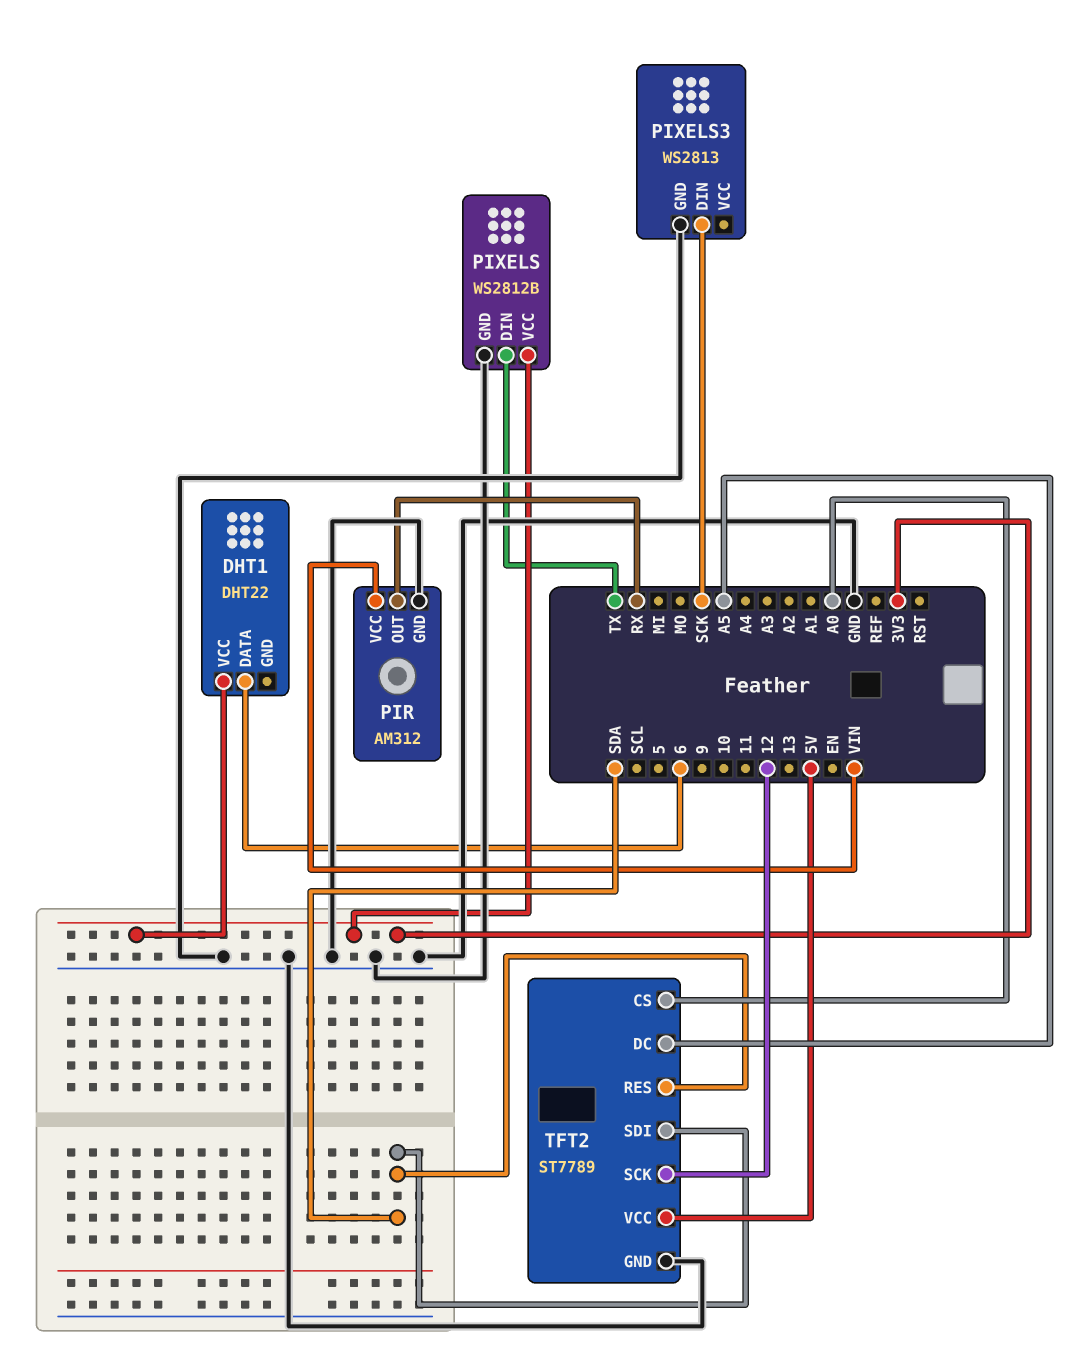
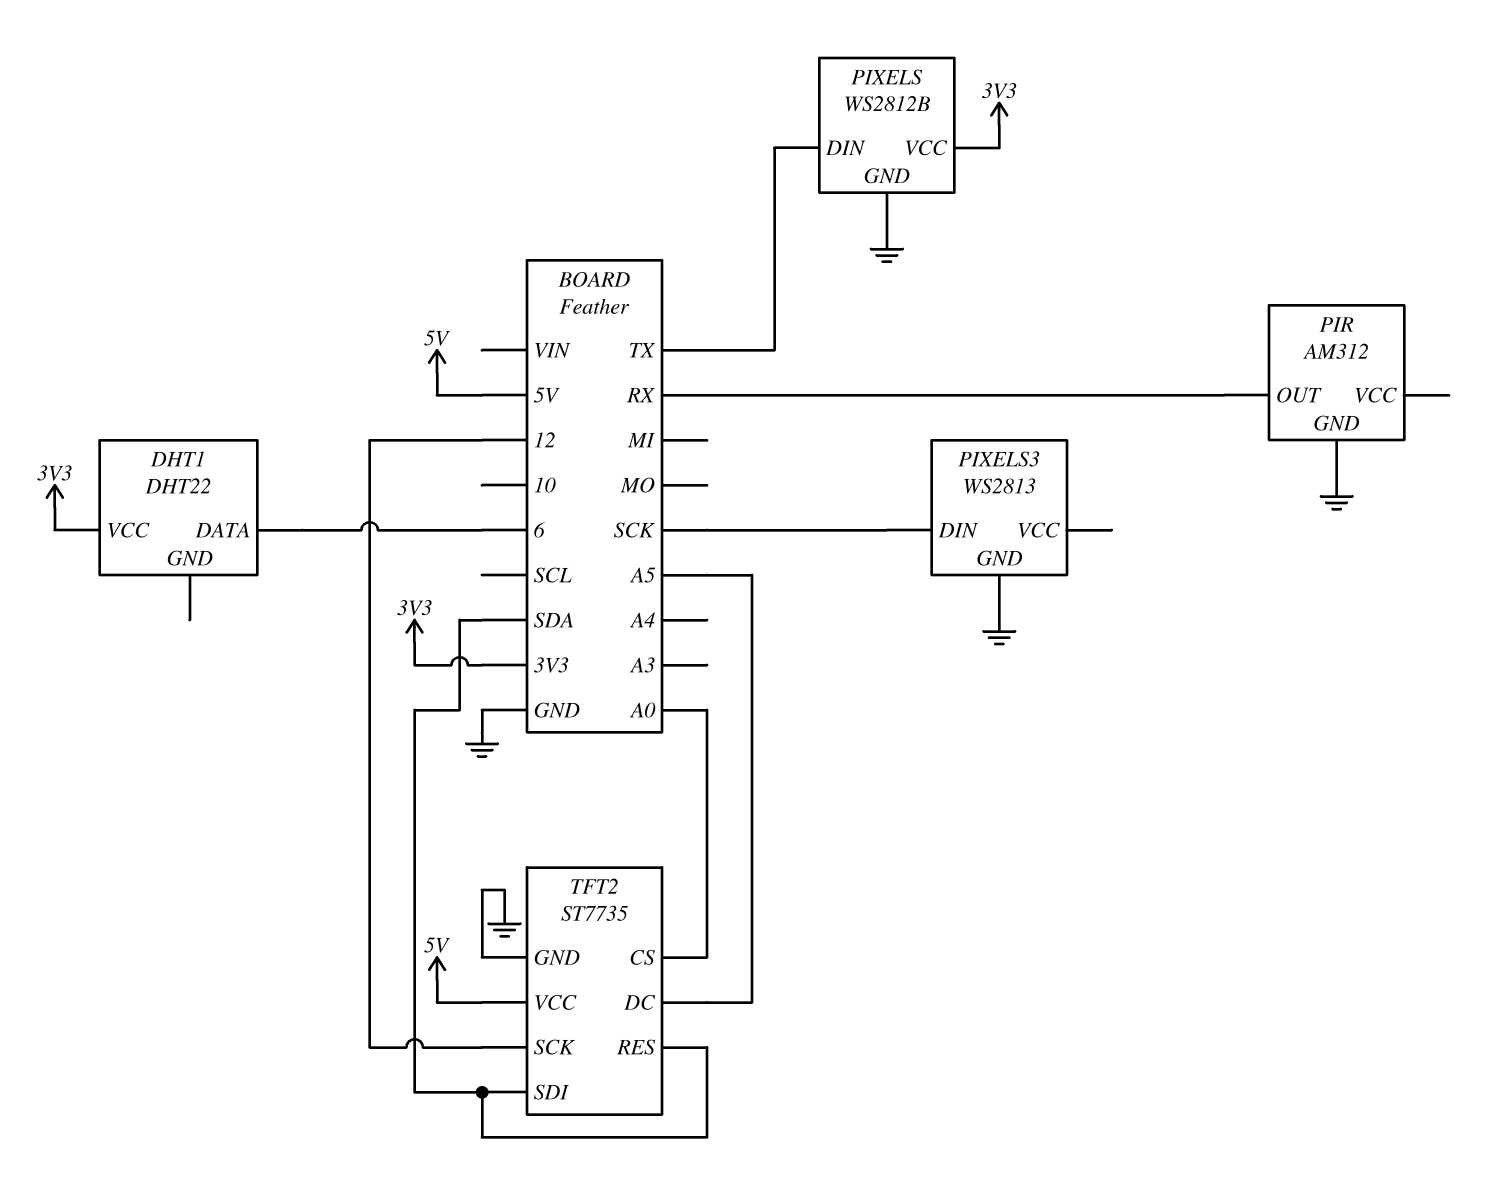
PIR pin VCC: VIN -> none
TFT2: ST7789 -> ST7735

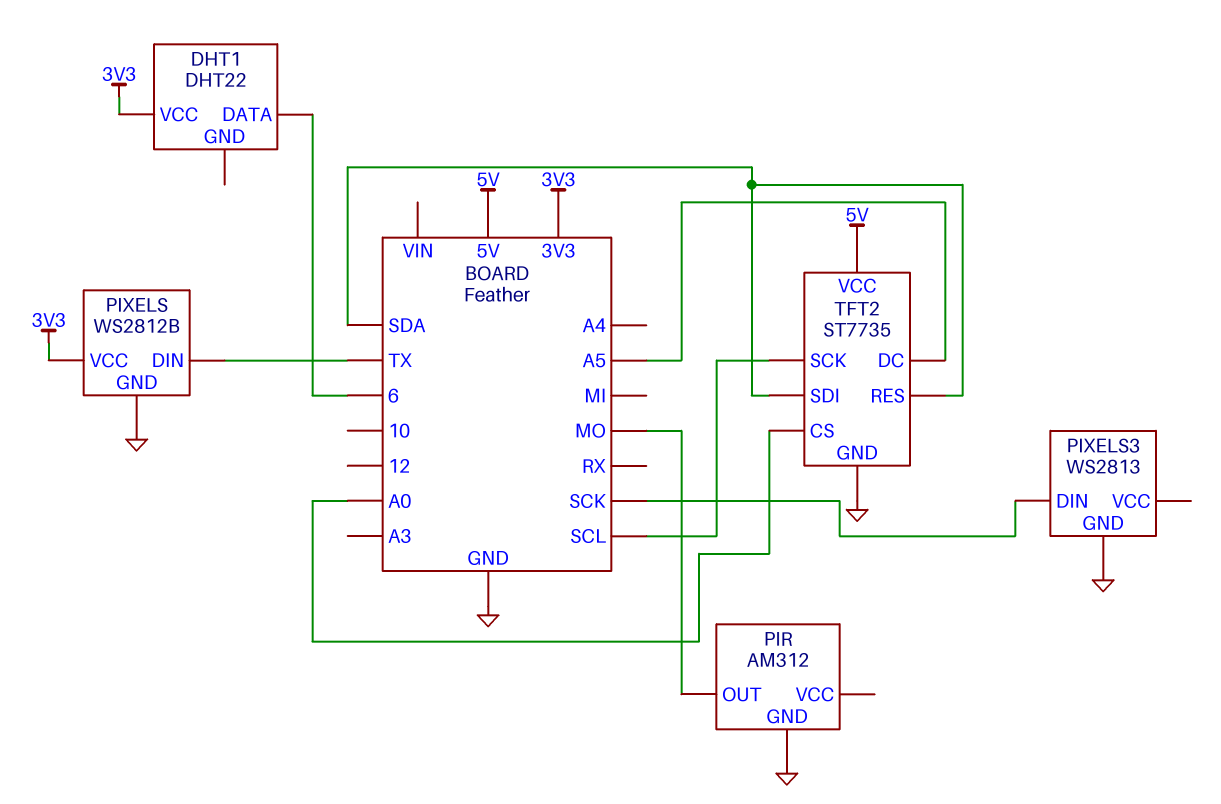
PIR pin OUT: RX -> MO
TFT2 pin SCK: 12 -> SCL

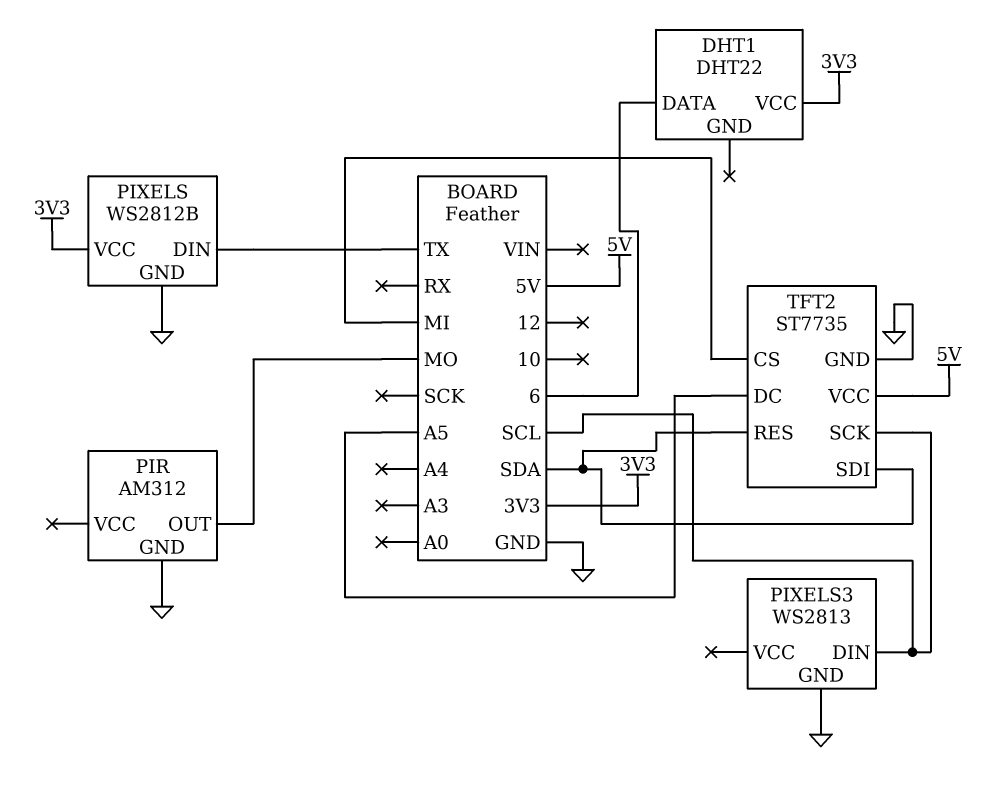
PIXELS3 pin DIN: SCK -> SCL
TFT2 pin CS: A0 -> MI

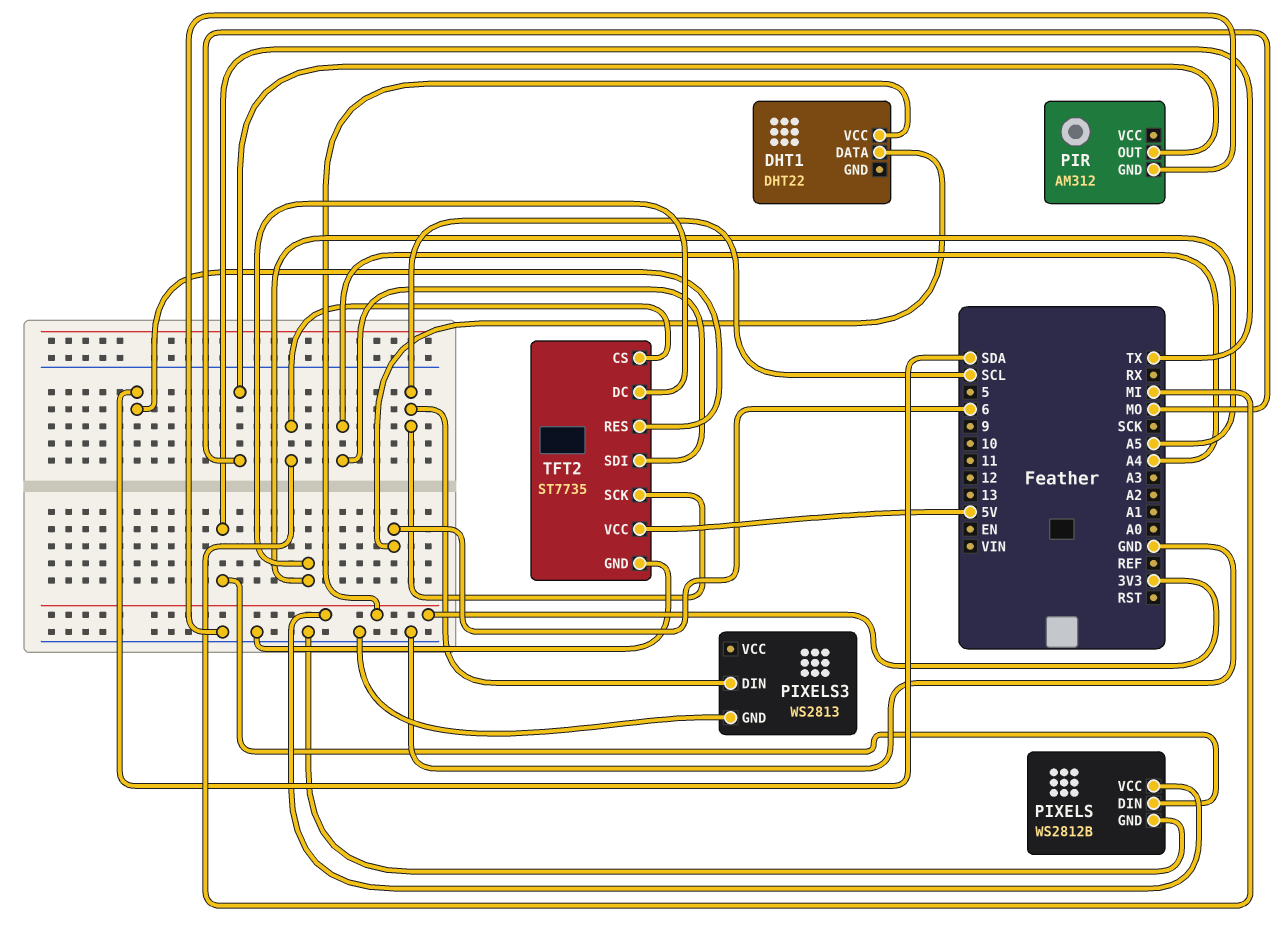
TFT2 pin SDI: SDA -> A4

